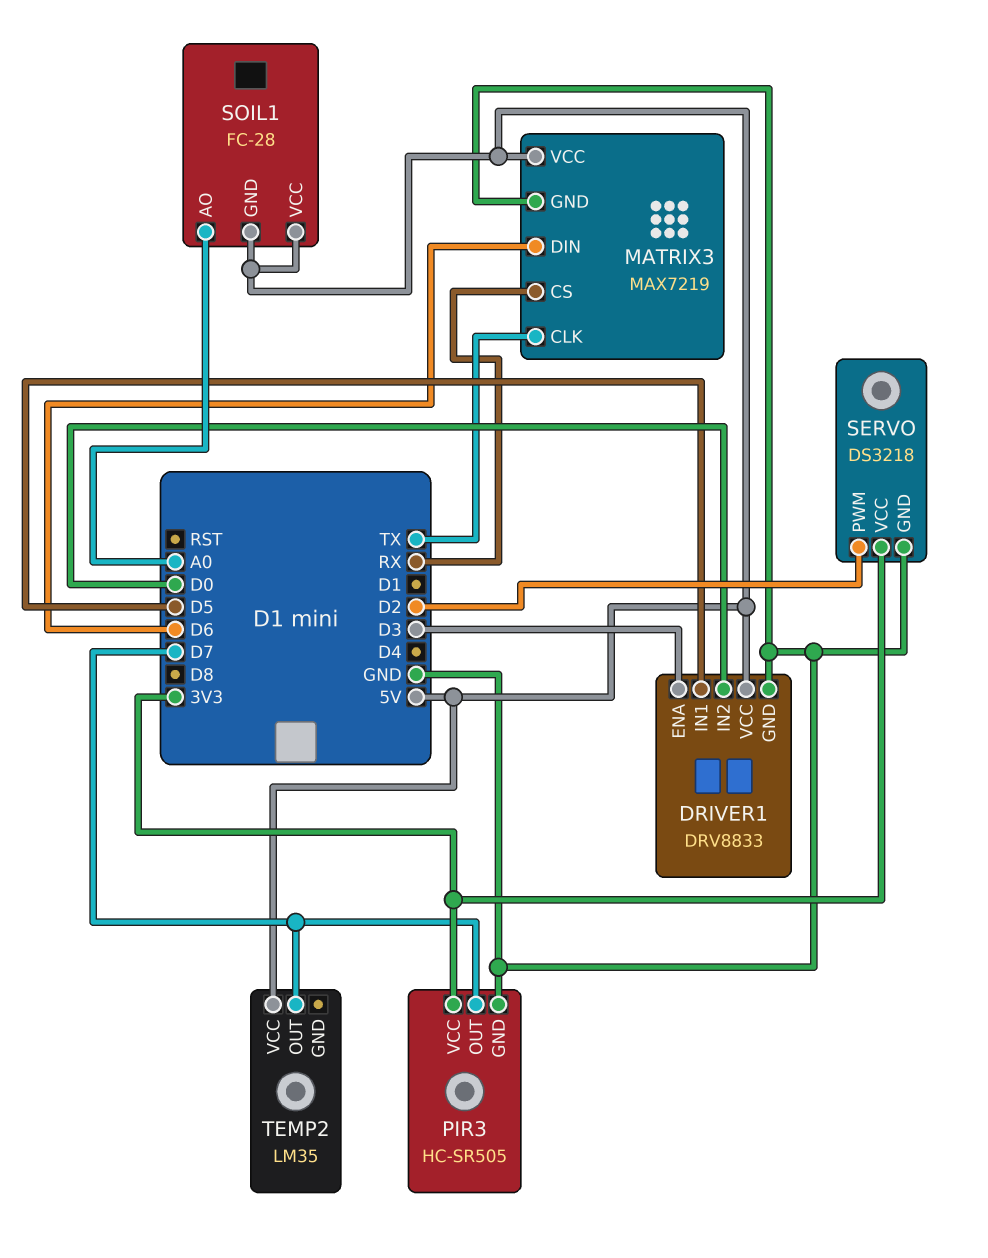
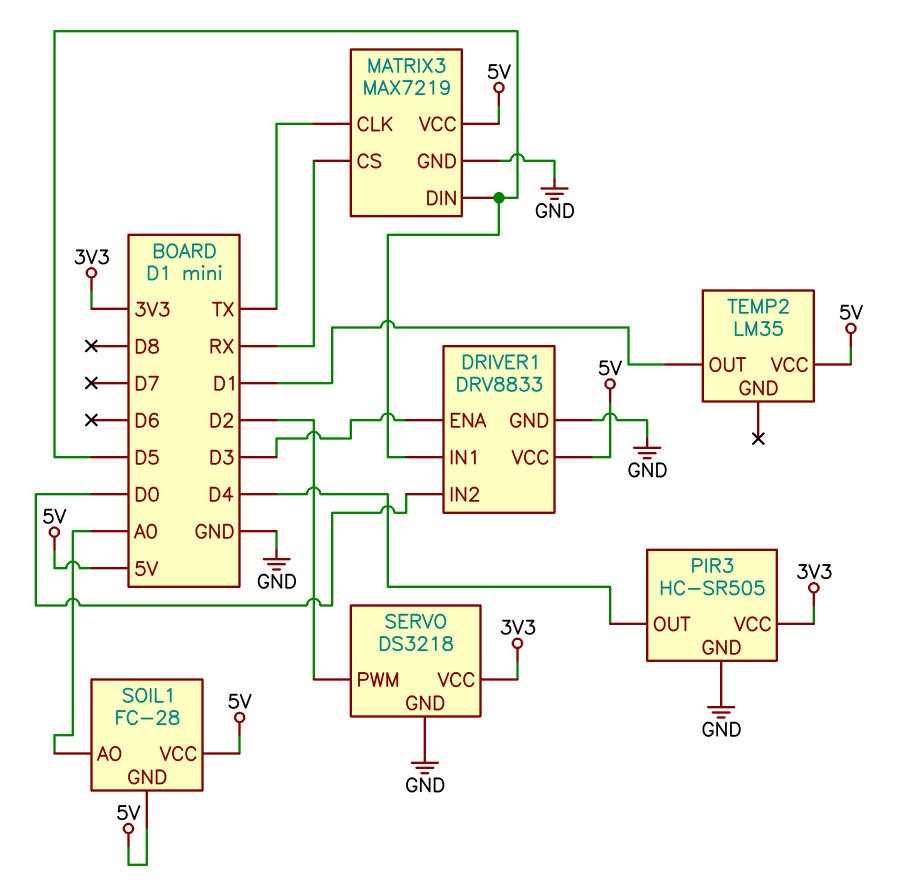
MATRIX3 pin DIN: D6 -> D5
PIR3 pin OUT: D7 -> D4
TEMP2 pin OUT: D7 -> D1

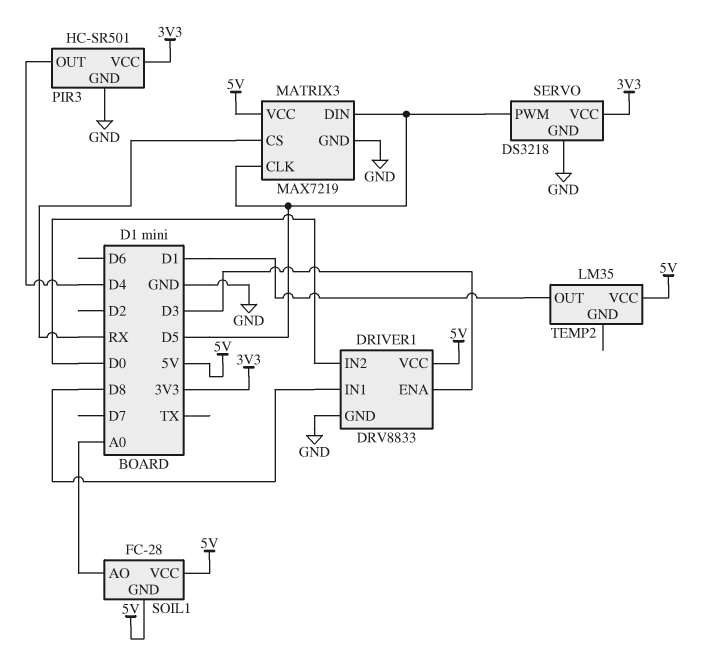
DRIVER1 pin IN1: D5 -> D8
MATRIX3 pin CLK: TX -> D5
PIR3: HC-SR505 -> HC-SR501
SERVO pin PWM: D2 -> D5

